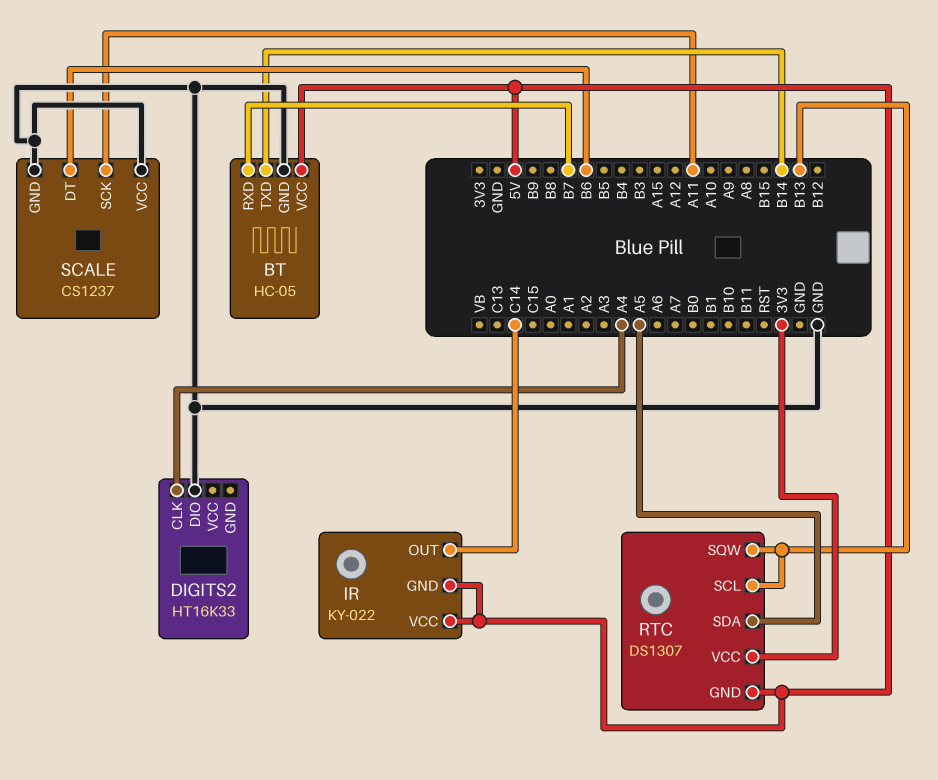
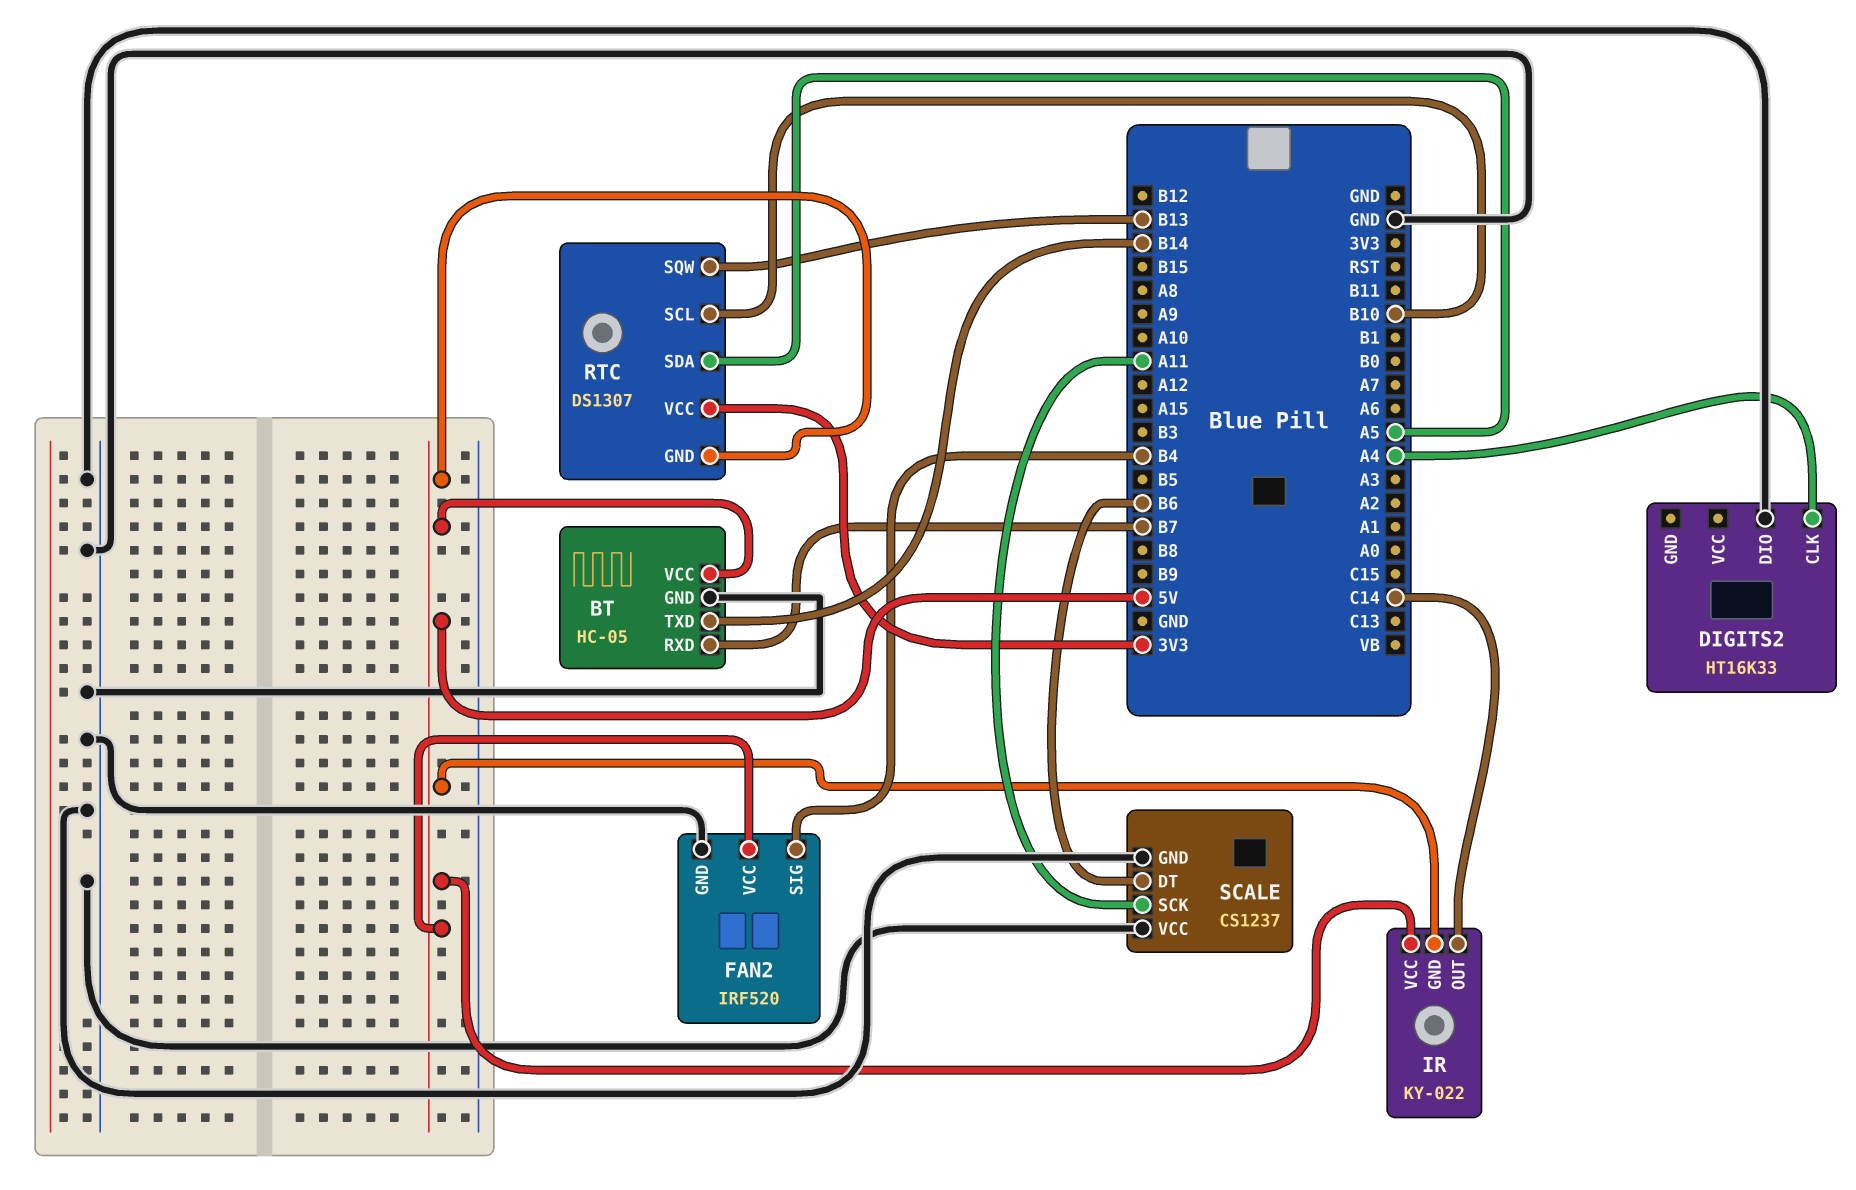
FAN2: none -> IRF520
FAN2 pin GND: none -> GND
FAN2 pin SIG: none -> B4
FAN2 pin VCC: none -> 5V
RTC pin SCL: B13 -> B10

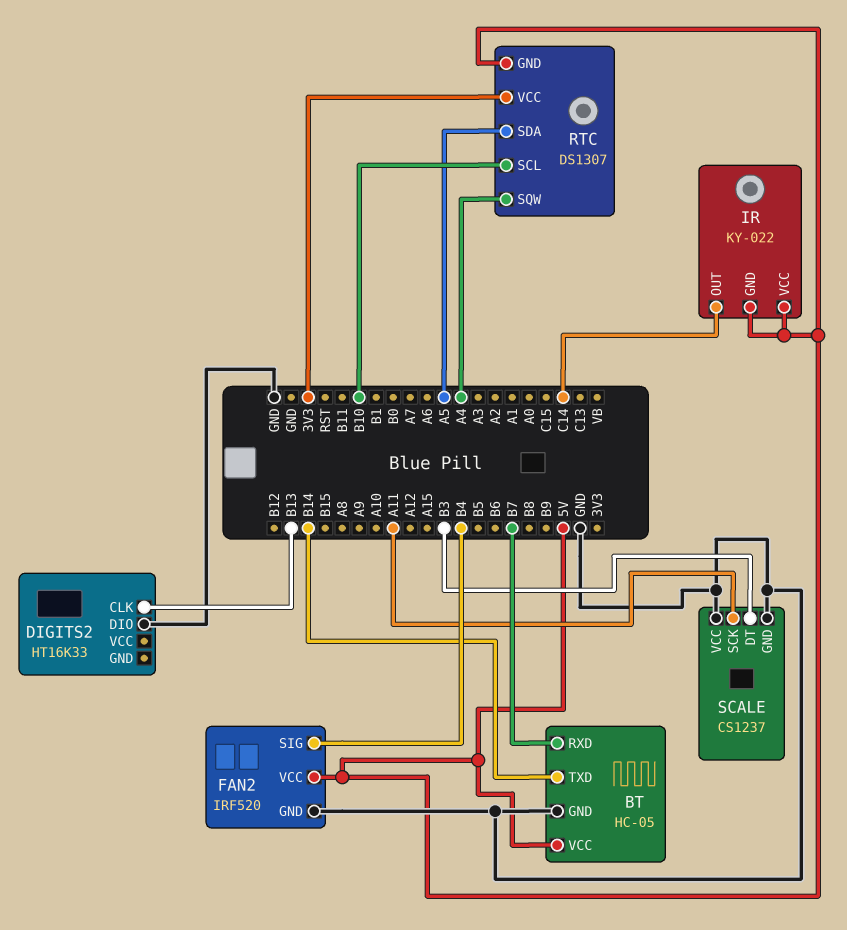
DIGITS2 pin CLK: A4 -> B13
RTC pin SQW: B13 -> A4
SCALE pin DT: B6 -> B3

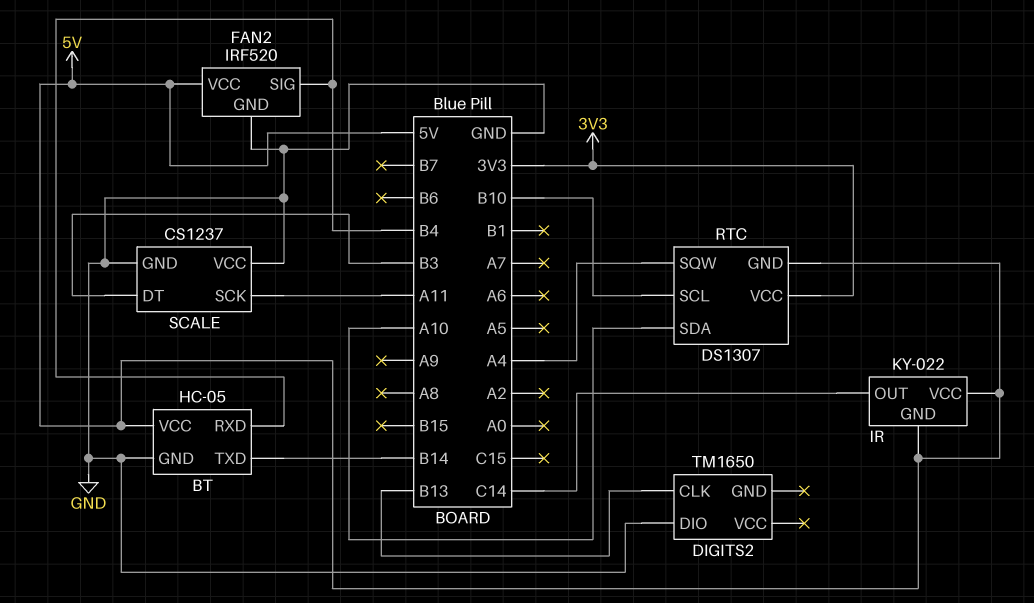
BT pin RXD: B7 -> B4
DIGITS2: HT16K33 -> TM1650
RTC pin SDA: A5 -> A10

